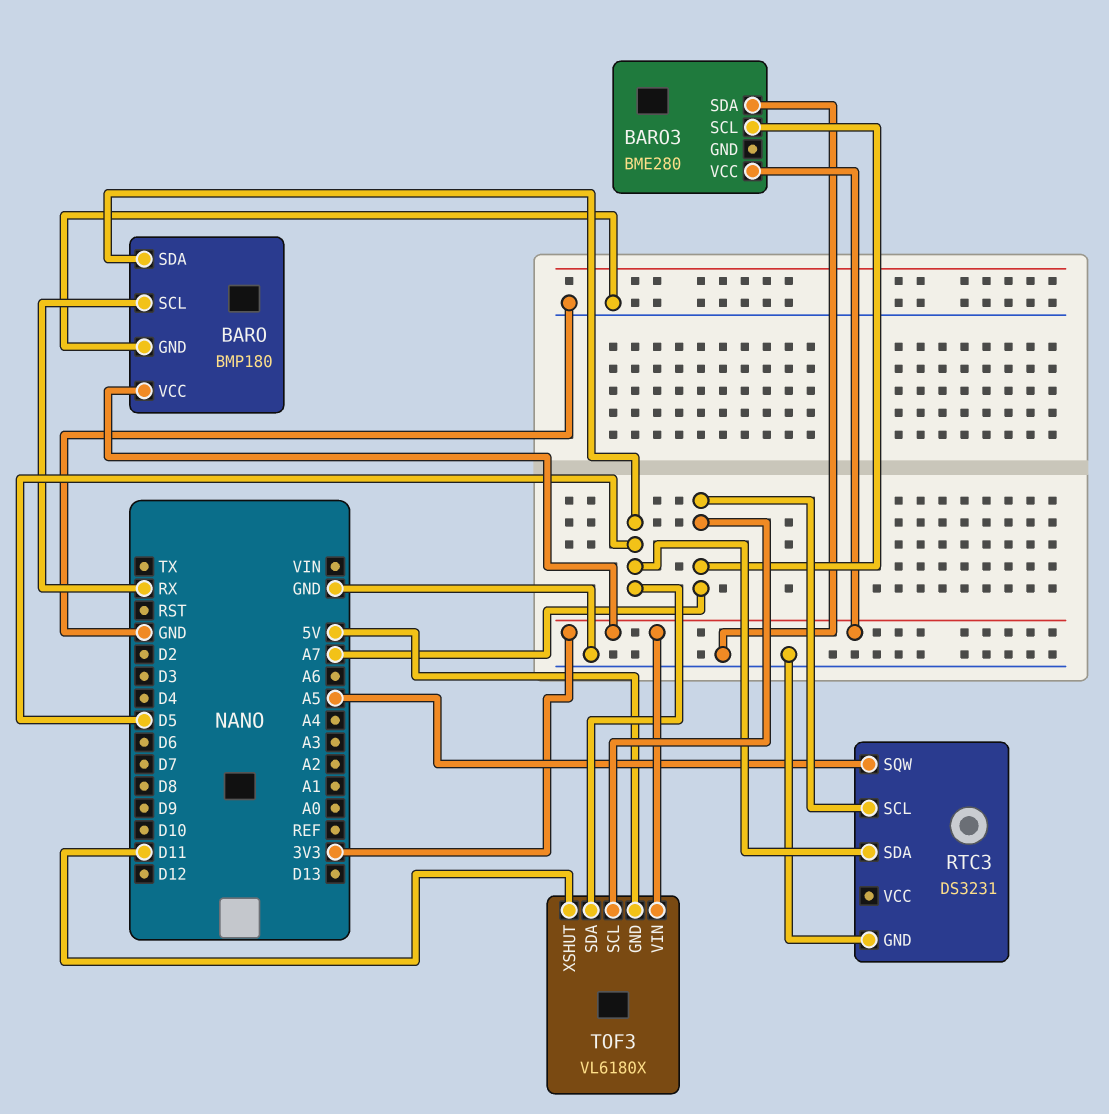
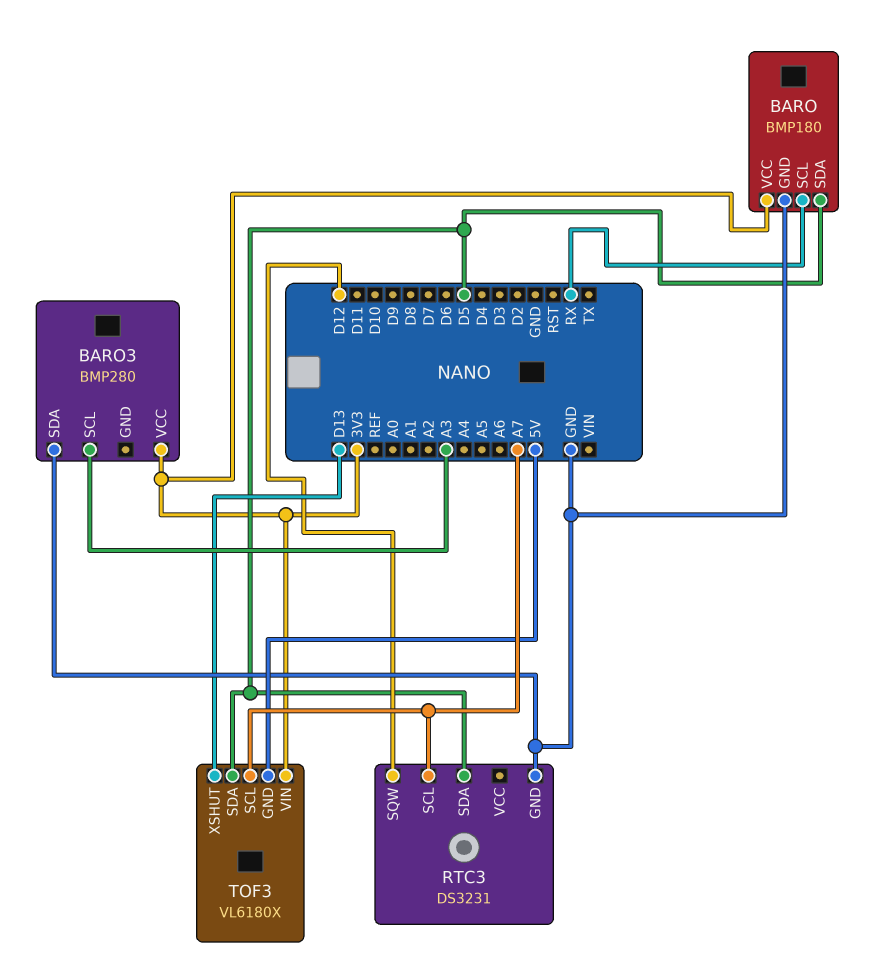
BARO3: BME280 -> BMP280
BARO3 pin SCL: A7 -> A3
RTC3 pin SQW: A5 -> D12
TOF3 pin XSHUT: D11 -> D13

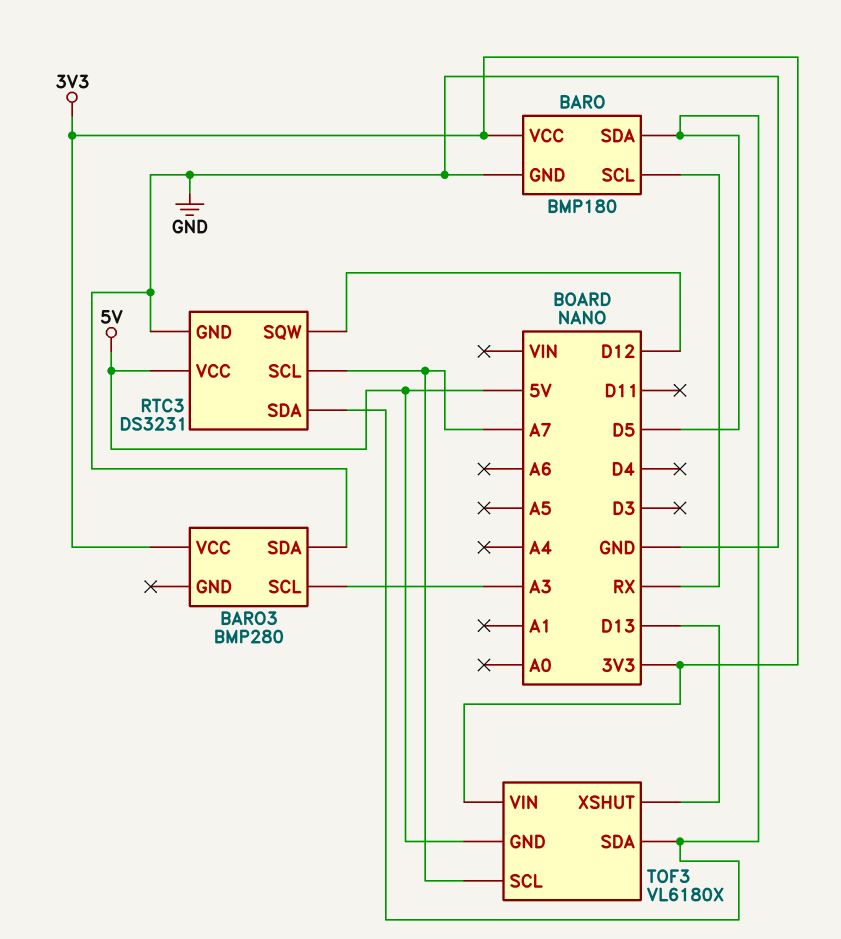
RTC3 pin VCC: none -> 5V

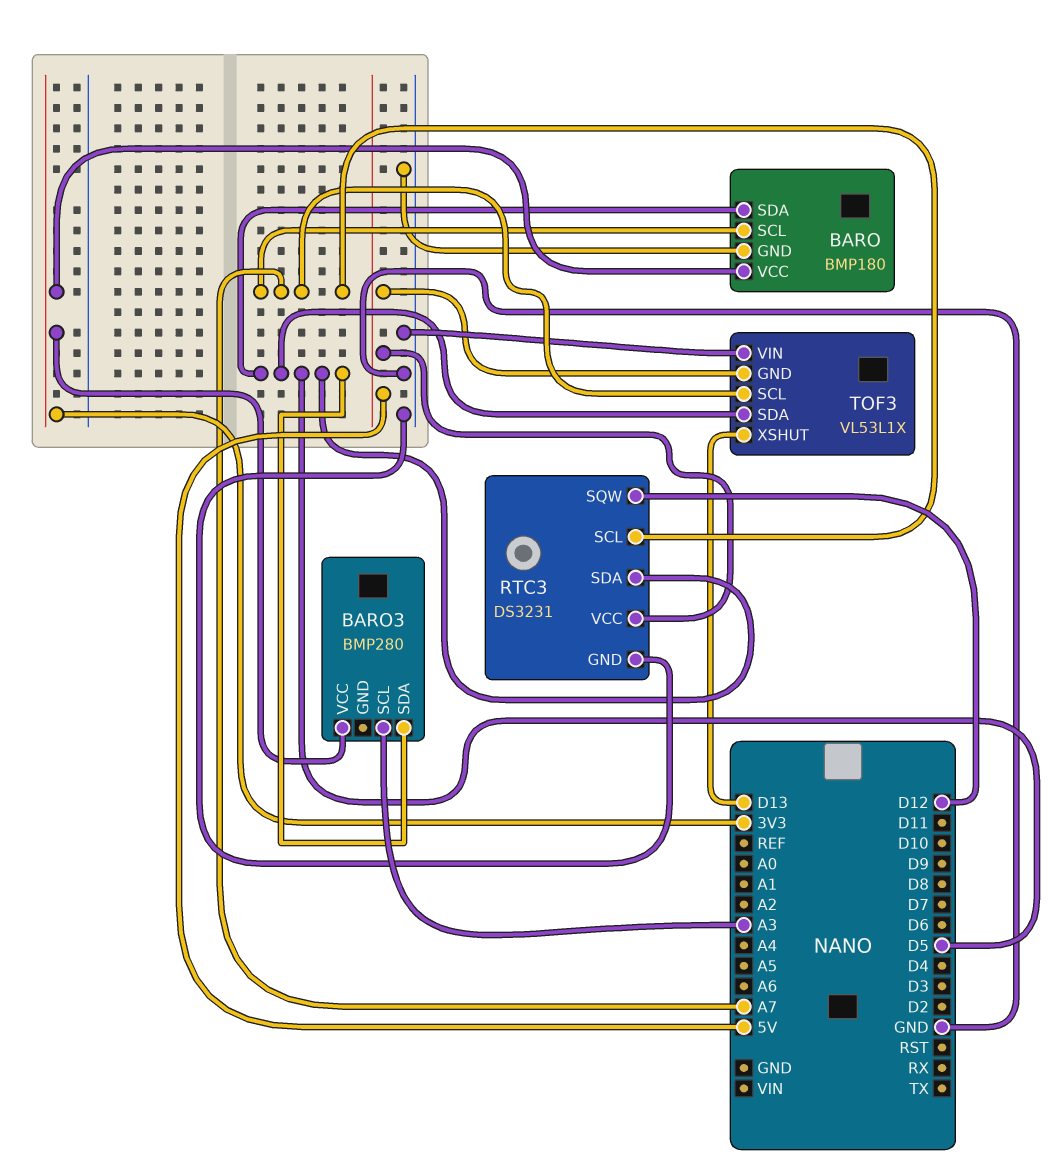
BARO pin SCL: RX -> A7
BARO3 pin SDA: GND -> D5
TOF3: VL6180X -> VL53L1X
TOF3 pin VIN: 3V3 -> GND

